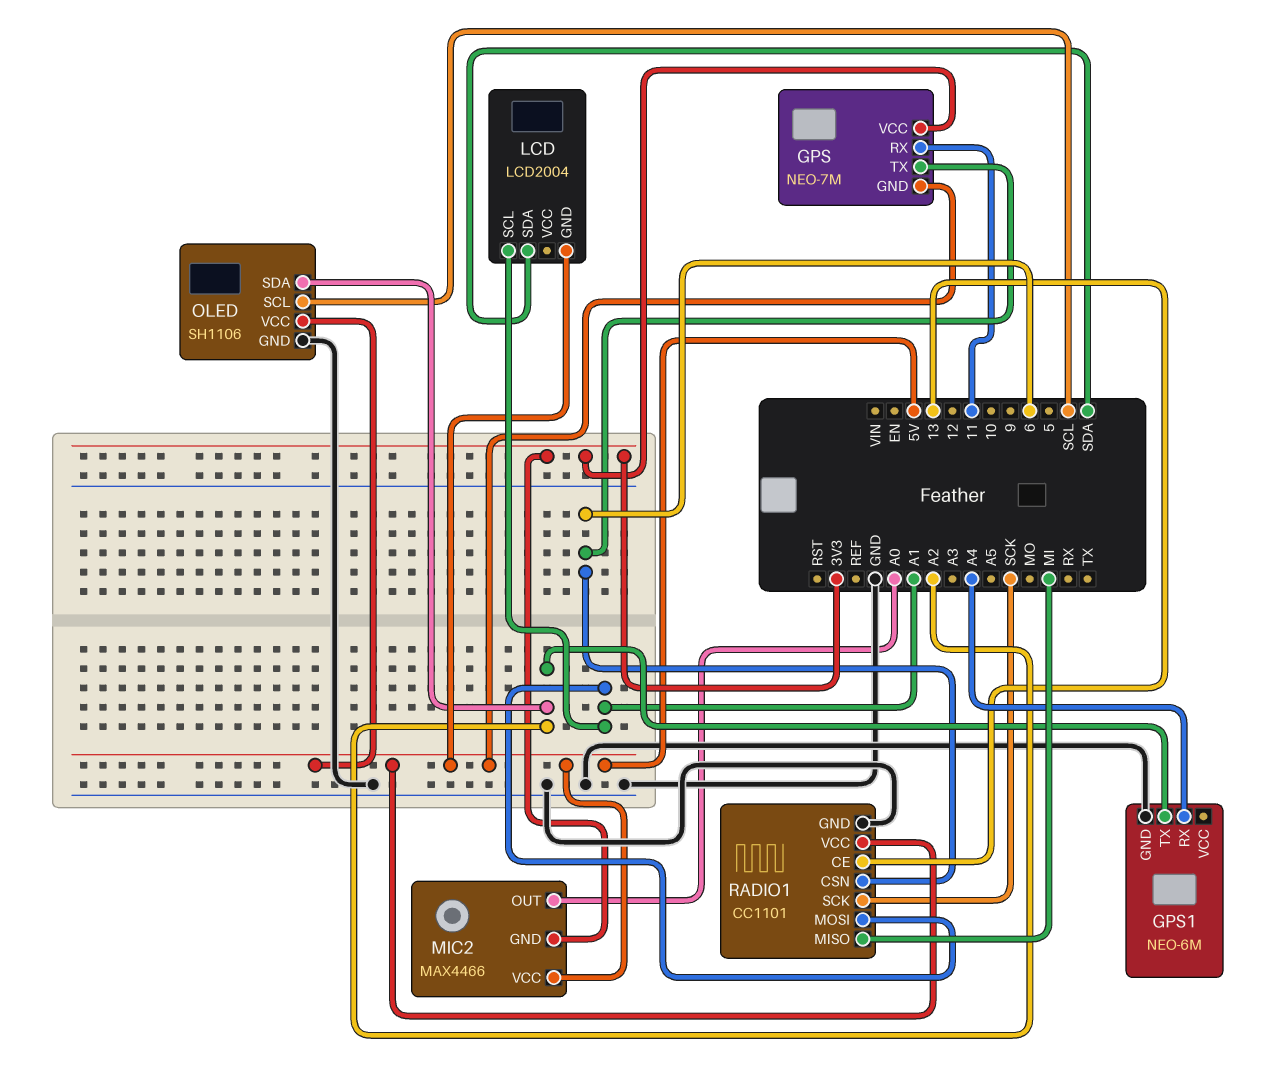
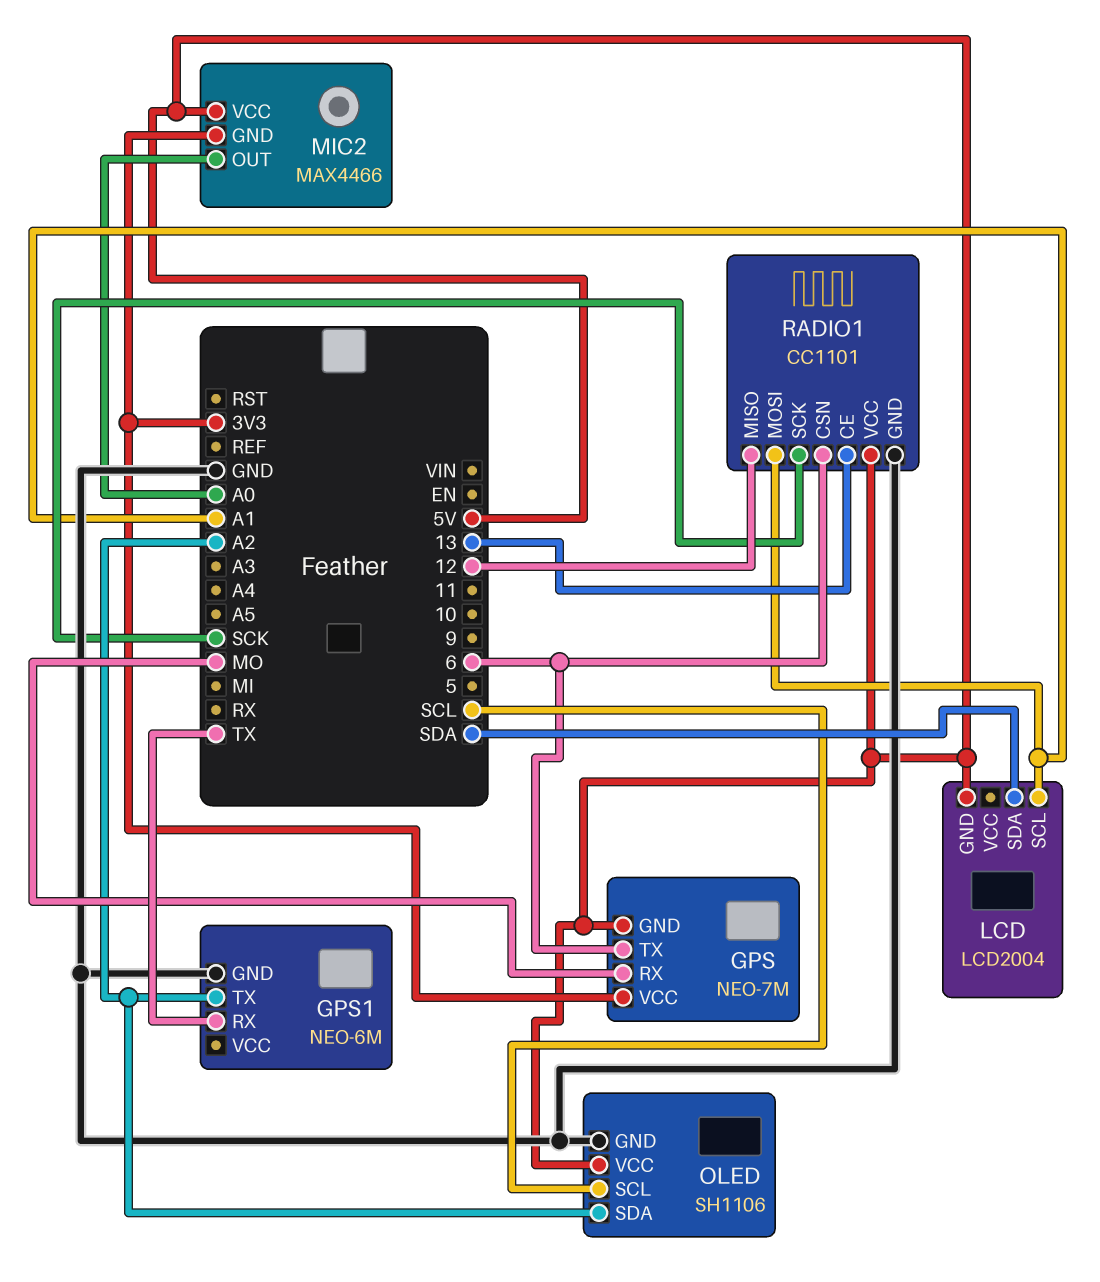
GPS pin RX: 11 -> MO
GPS1 pin RX: A4 -> TX
RADIO1 pin MISO: MI -> 12

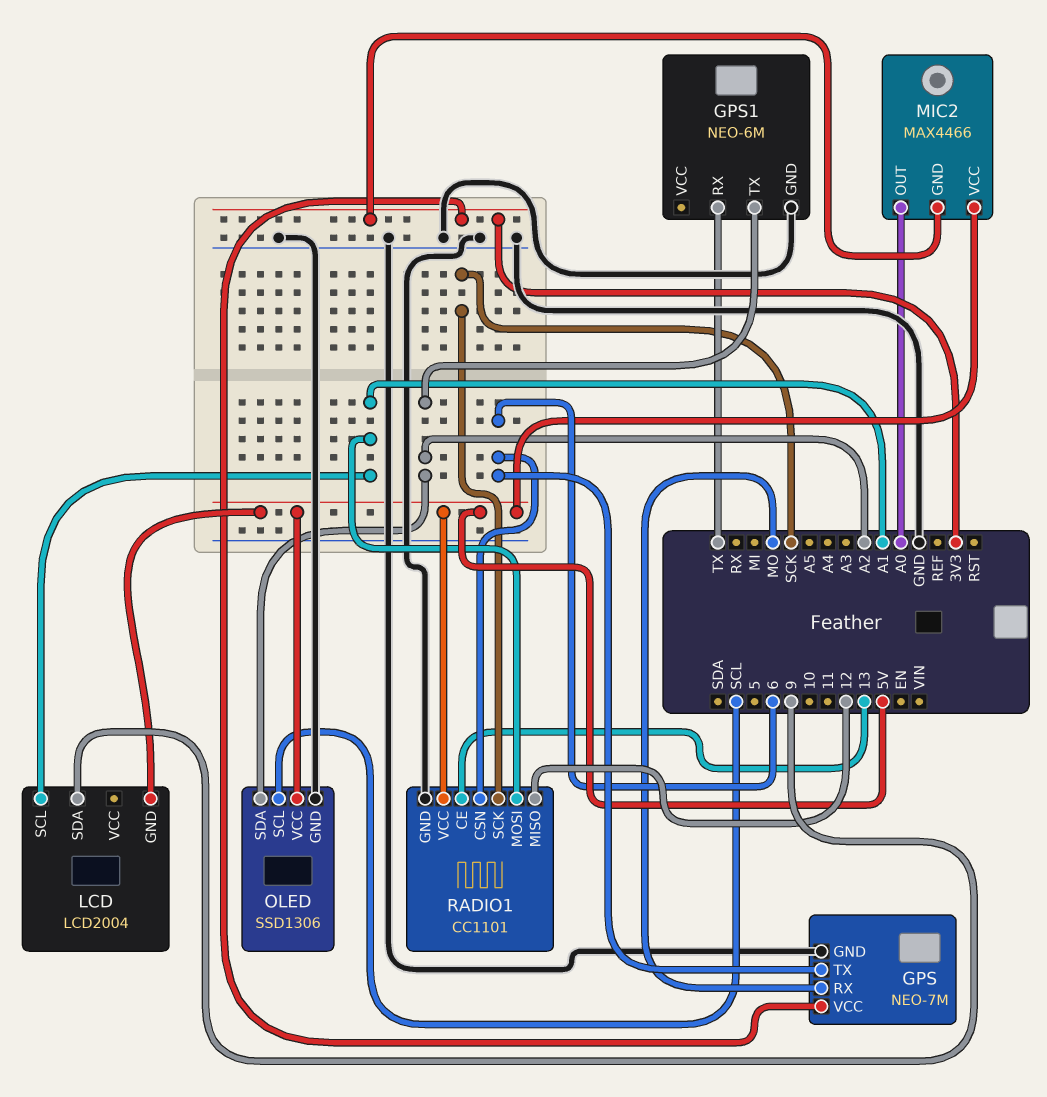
GPS pin GND: 5V -> GND
LCD pin SDA: SDA -> 9
OLED: SH1106 -> SSD1306

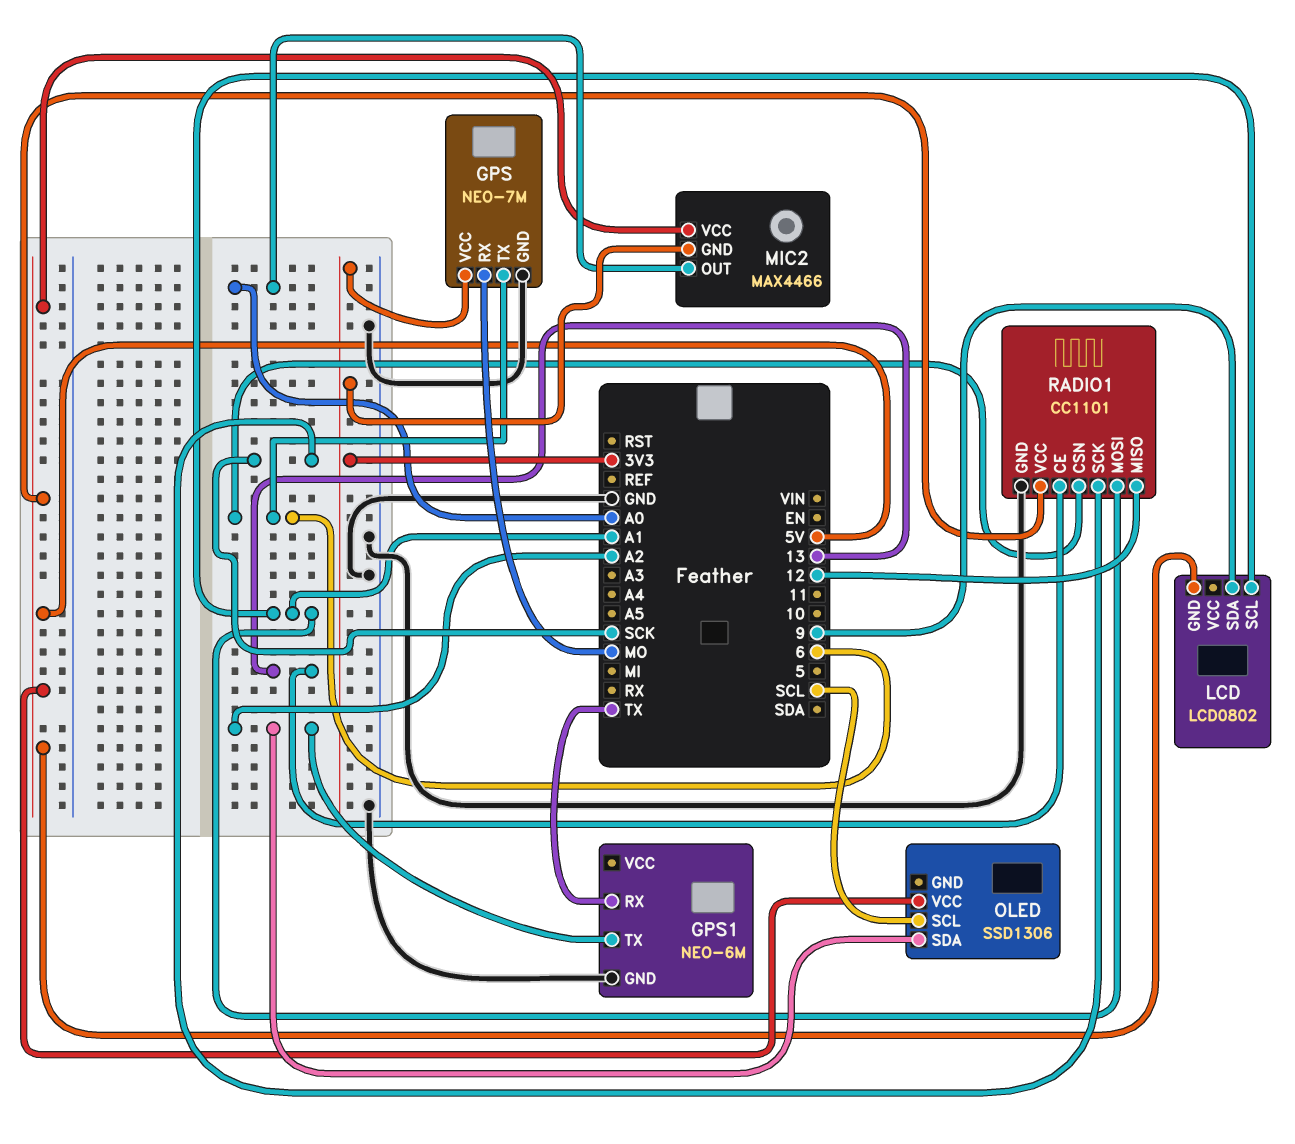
LCD: LCD2004 -> LCD0802
OLED pin GND: GND -> none

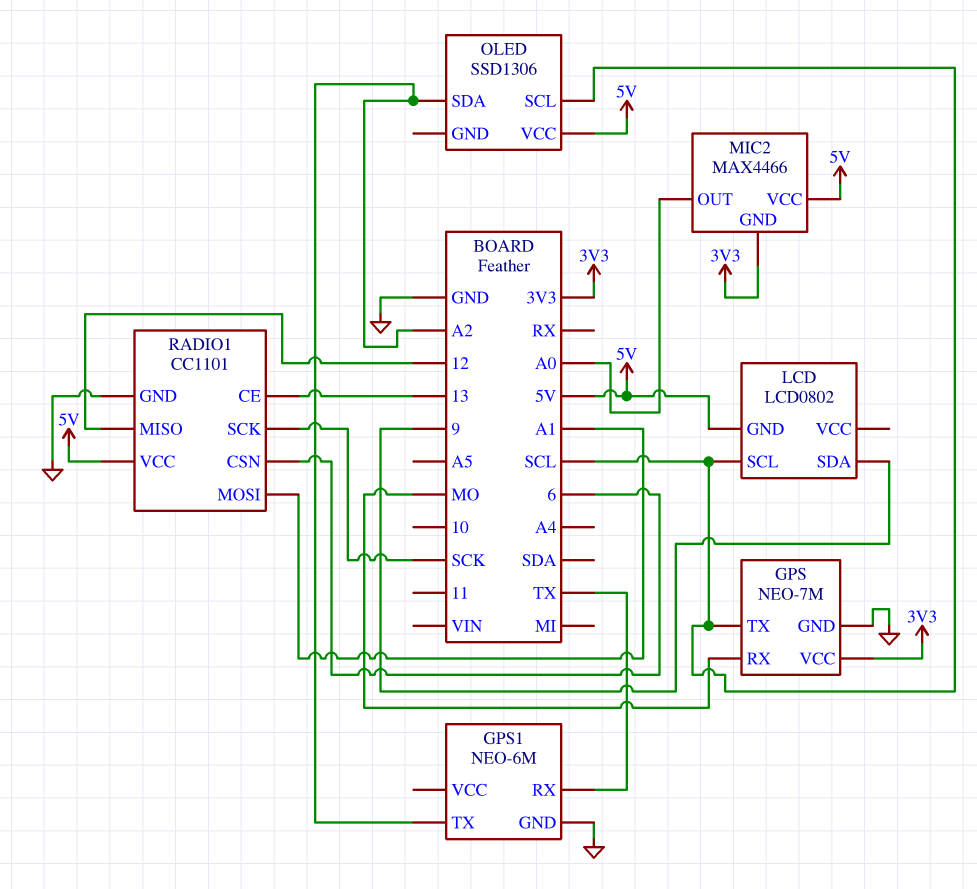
GPS pin TX: 6 -> SCL
LCD pin SCL: A1 -> SCL

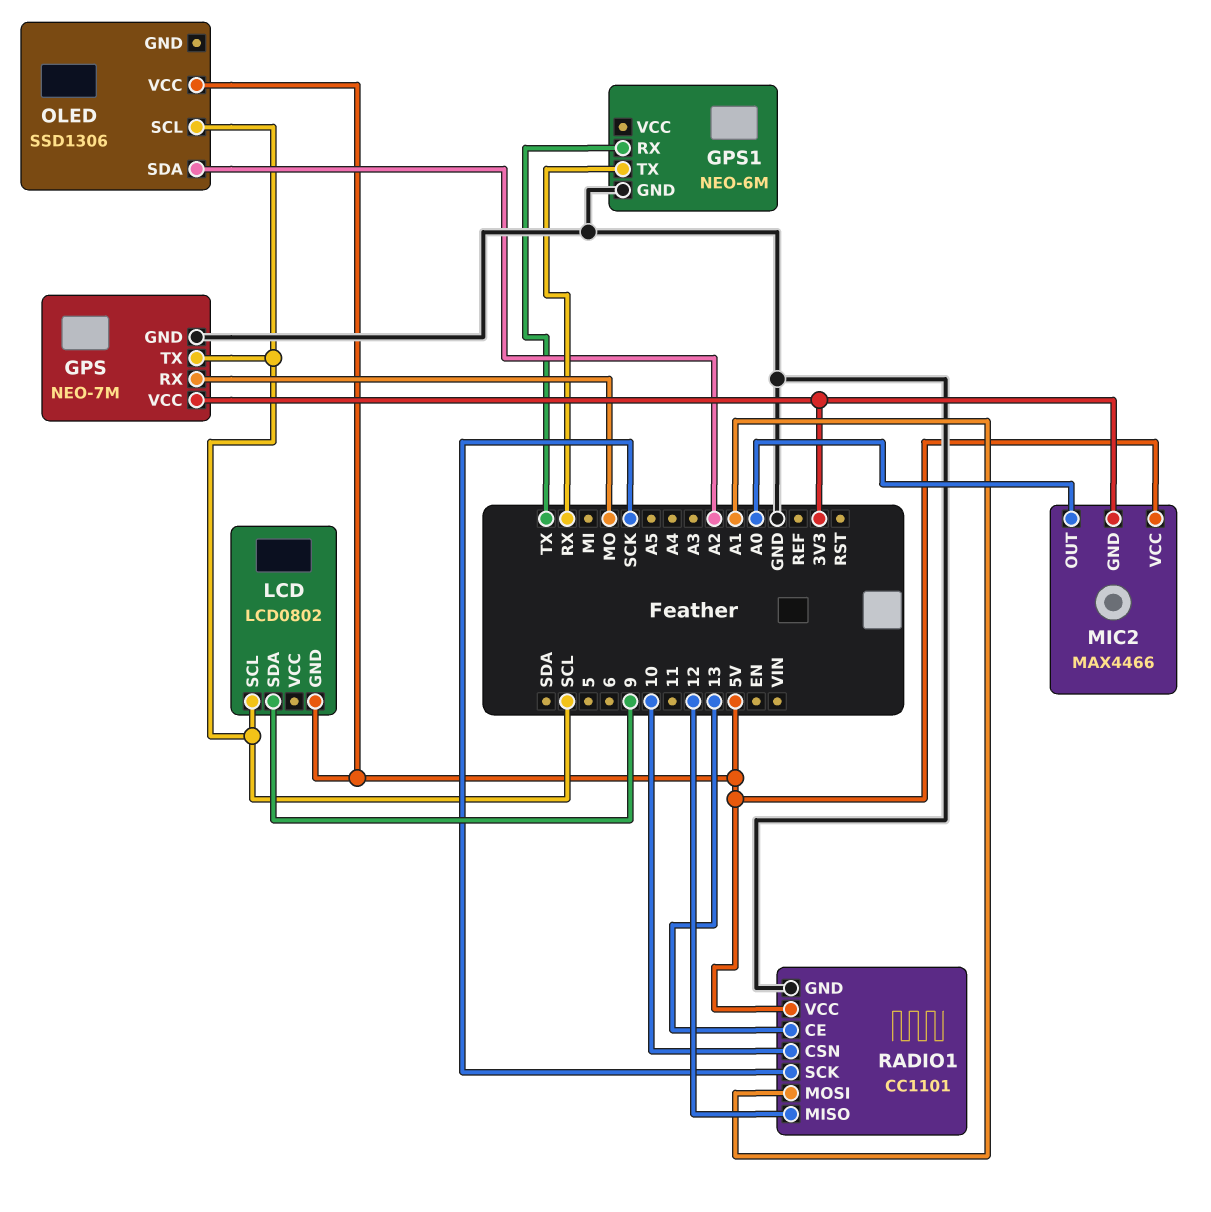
GPS1 pin TX: A2 -> RX
RADIO1 pin CSN: 6 -> 10

